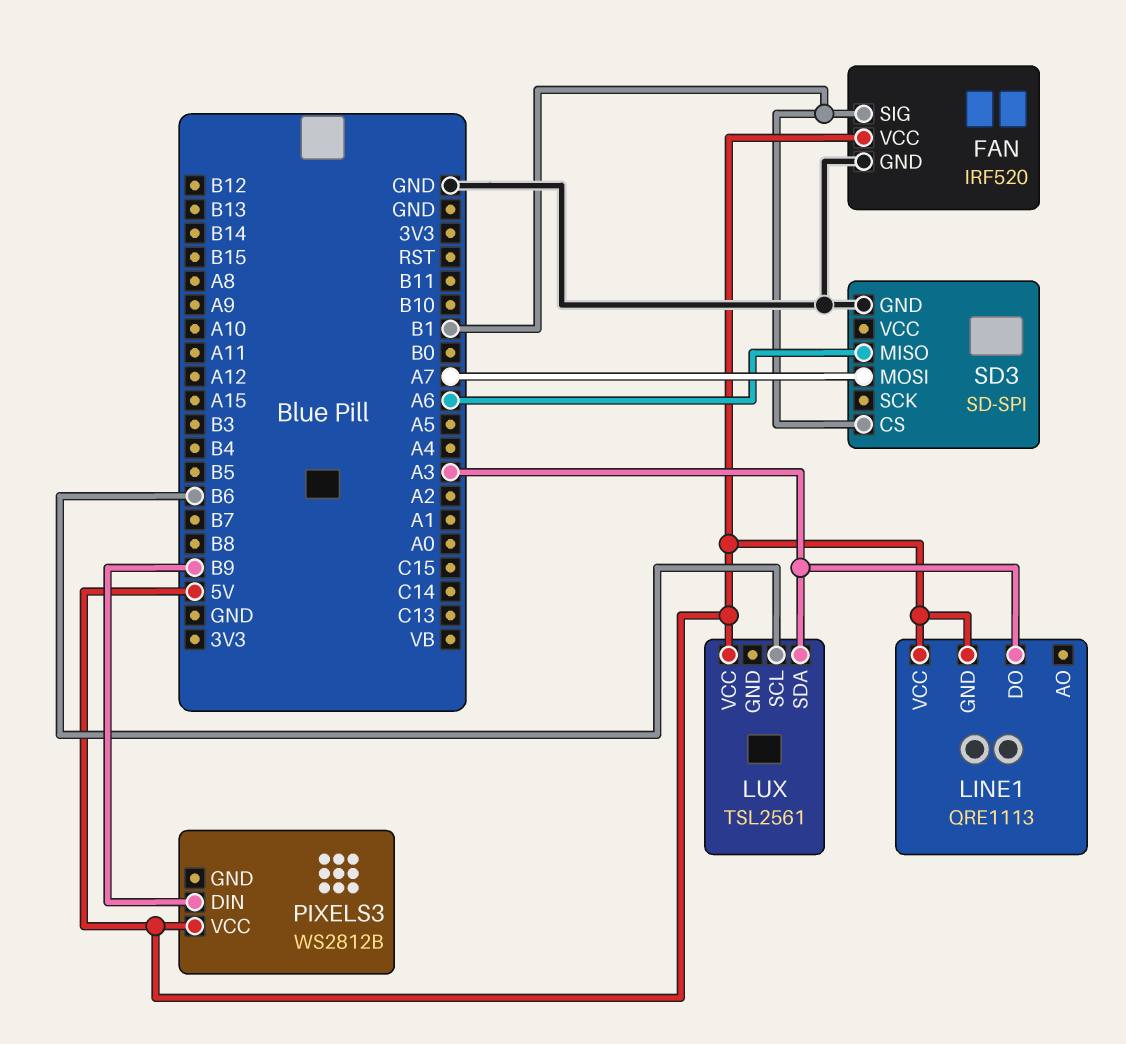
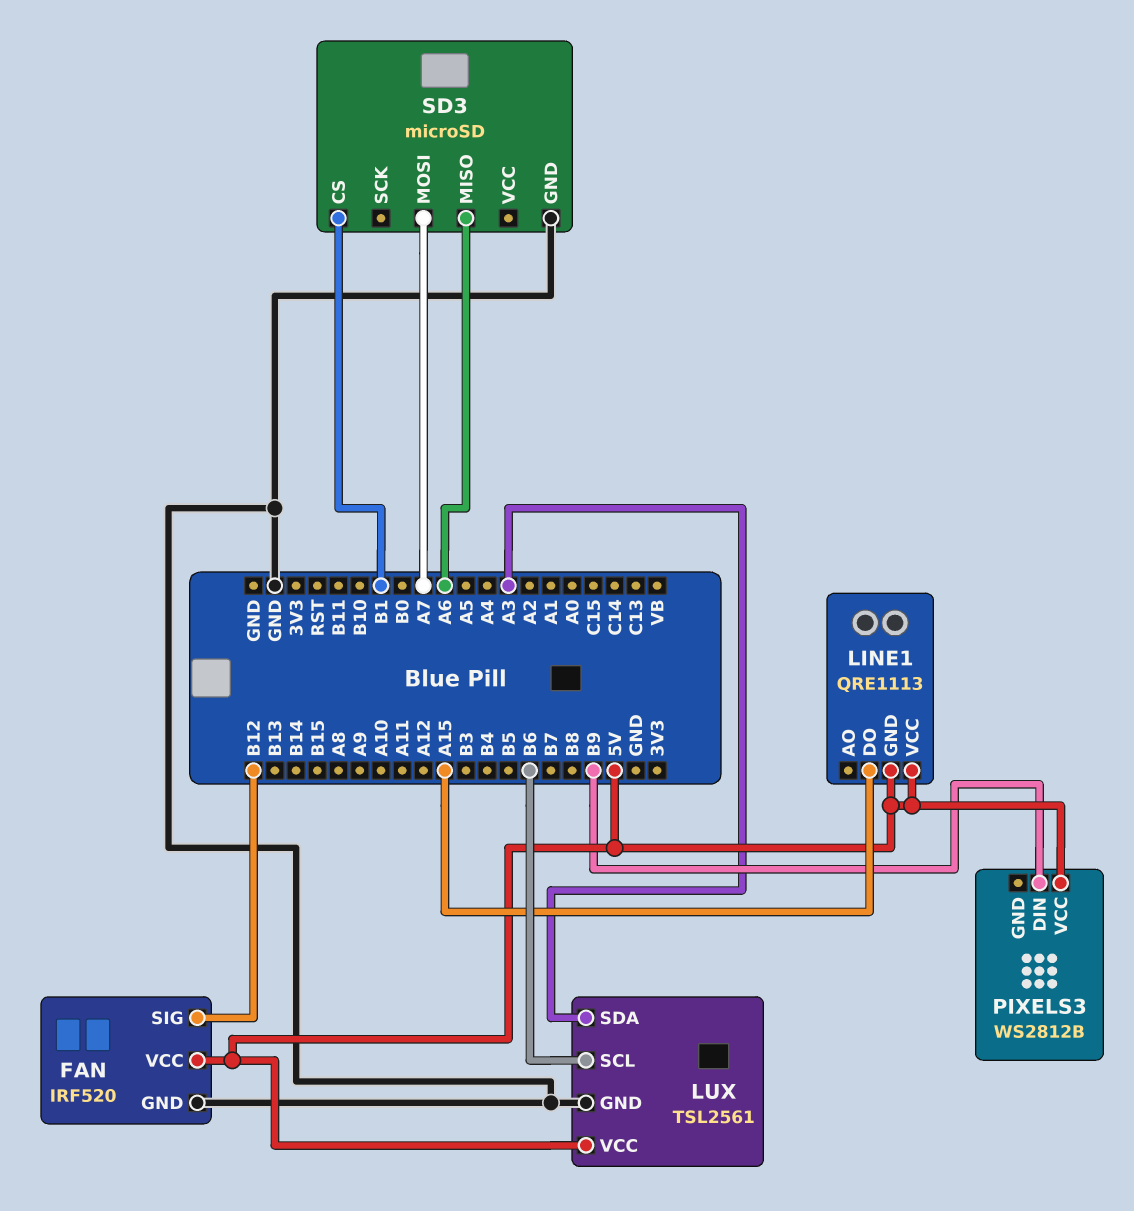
FAN pin SIG: B1 -> B12
LINE1 pin DO: A3 -> A15
LUX pin GND: none -> GND
SD3: SD-SPI -> microSD

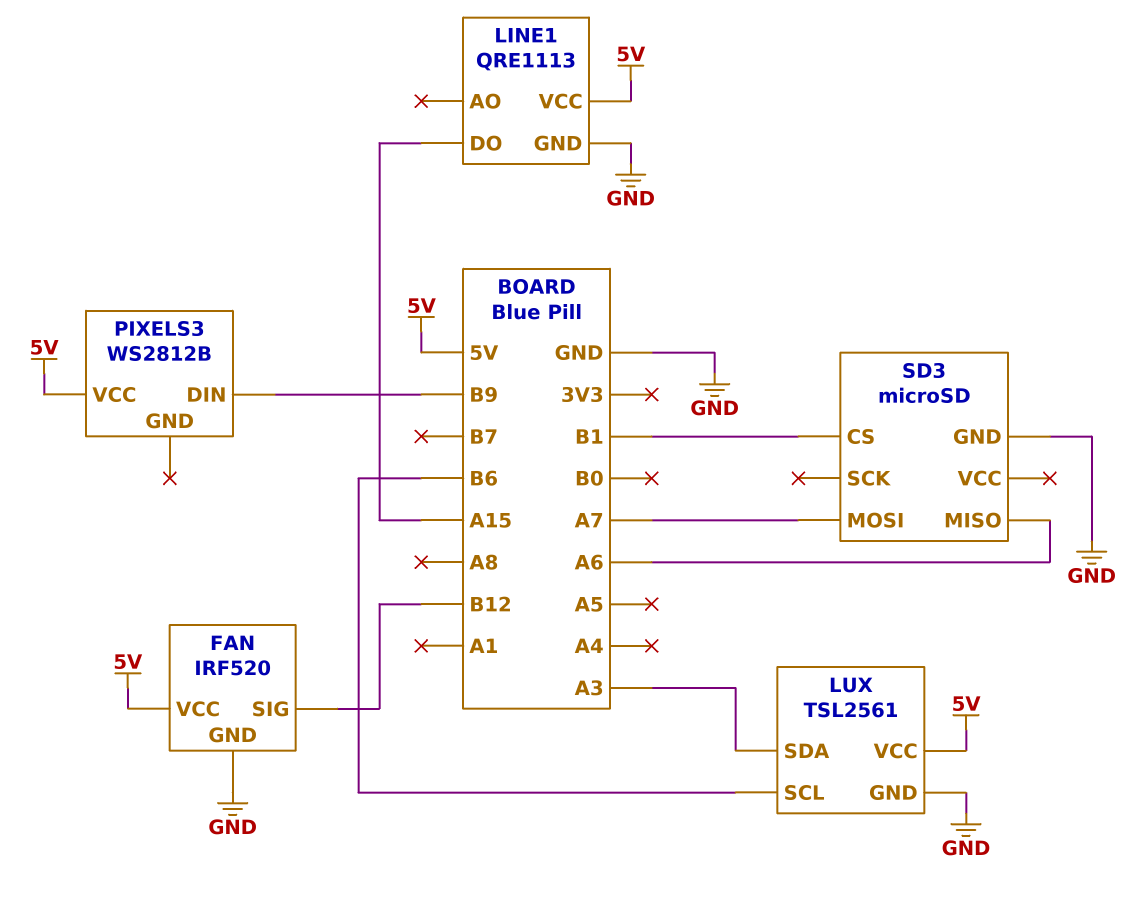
LINE1 pin GND: 5V -> GND

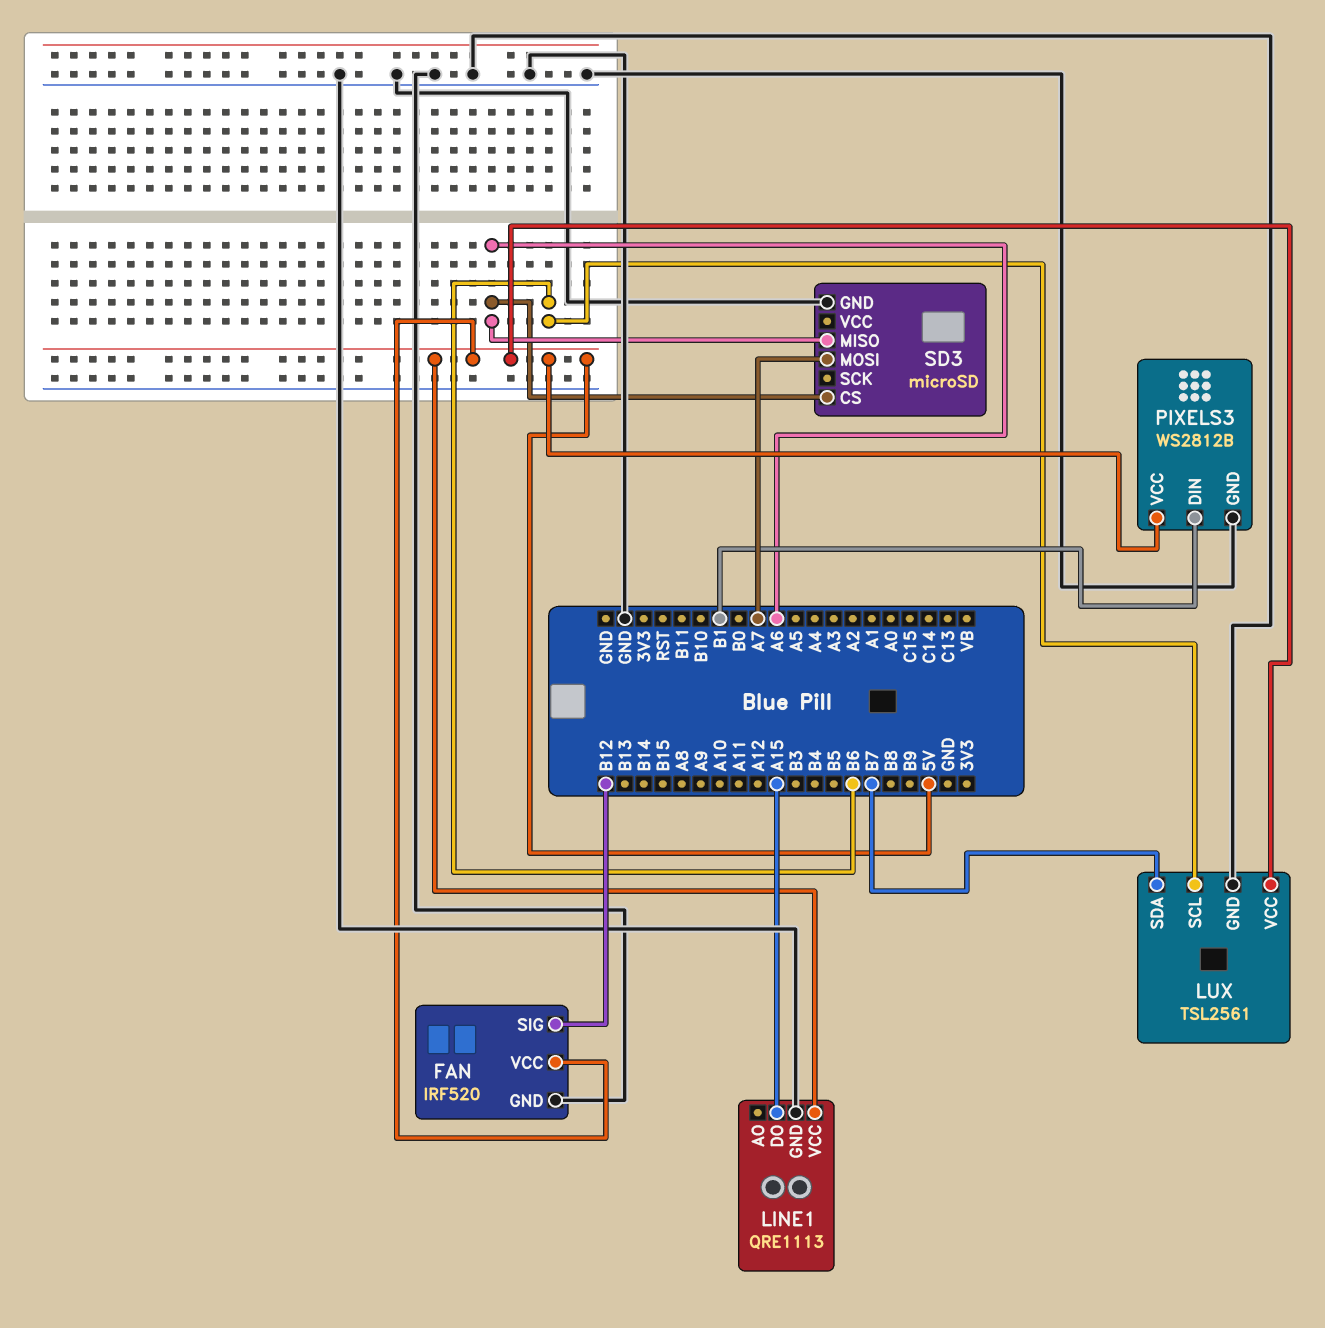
LUX pin SDA: A3 -> B7
PIXELS3 pin DIN: B9 -> B1
PIXELS3 pin GND: none -> GND
SD3 pin CS: B1 -> A6

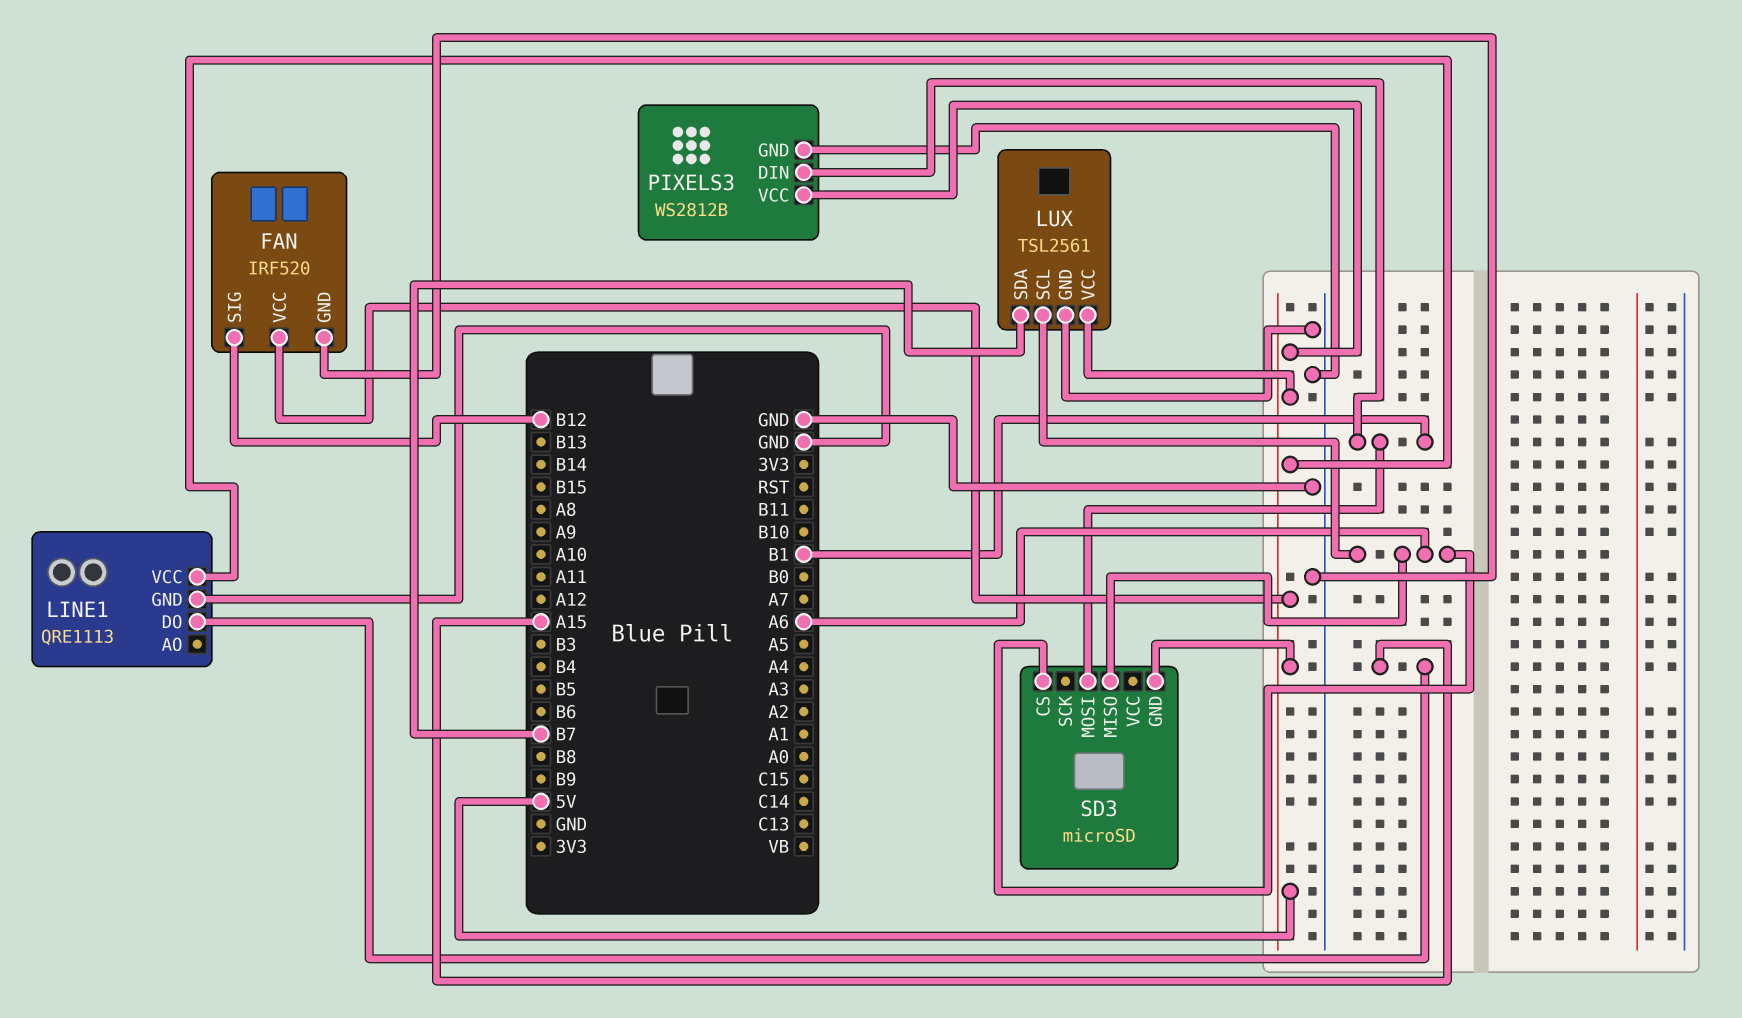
LUX pin SCL: B6 -> A6
SD3 pin GND: GND -> 5V
SD3 pin MOSI: A7 -> B1

